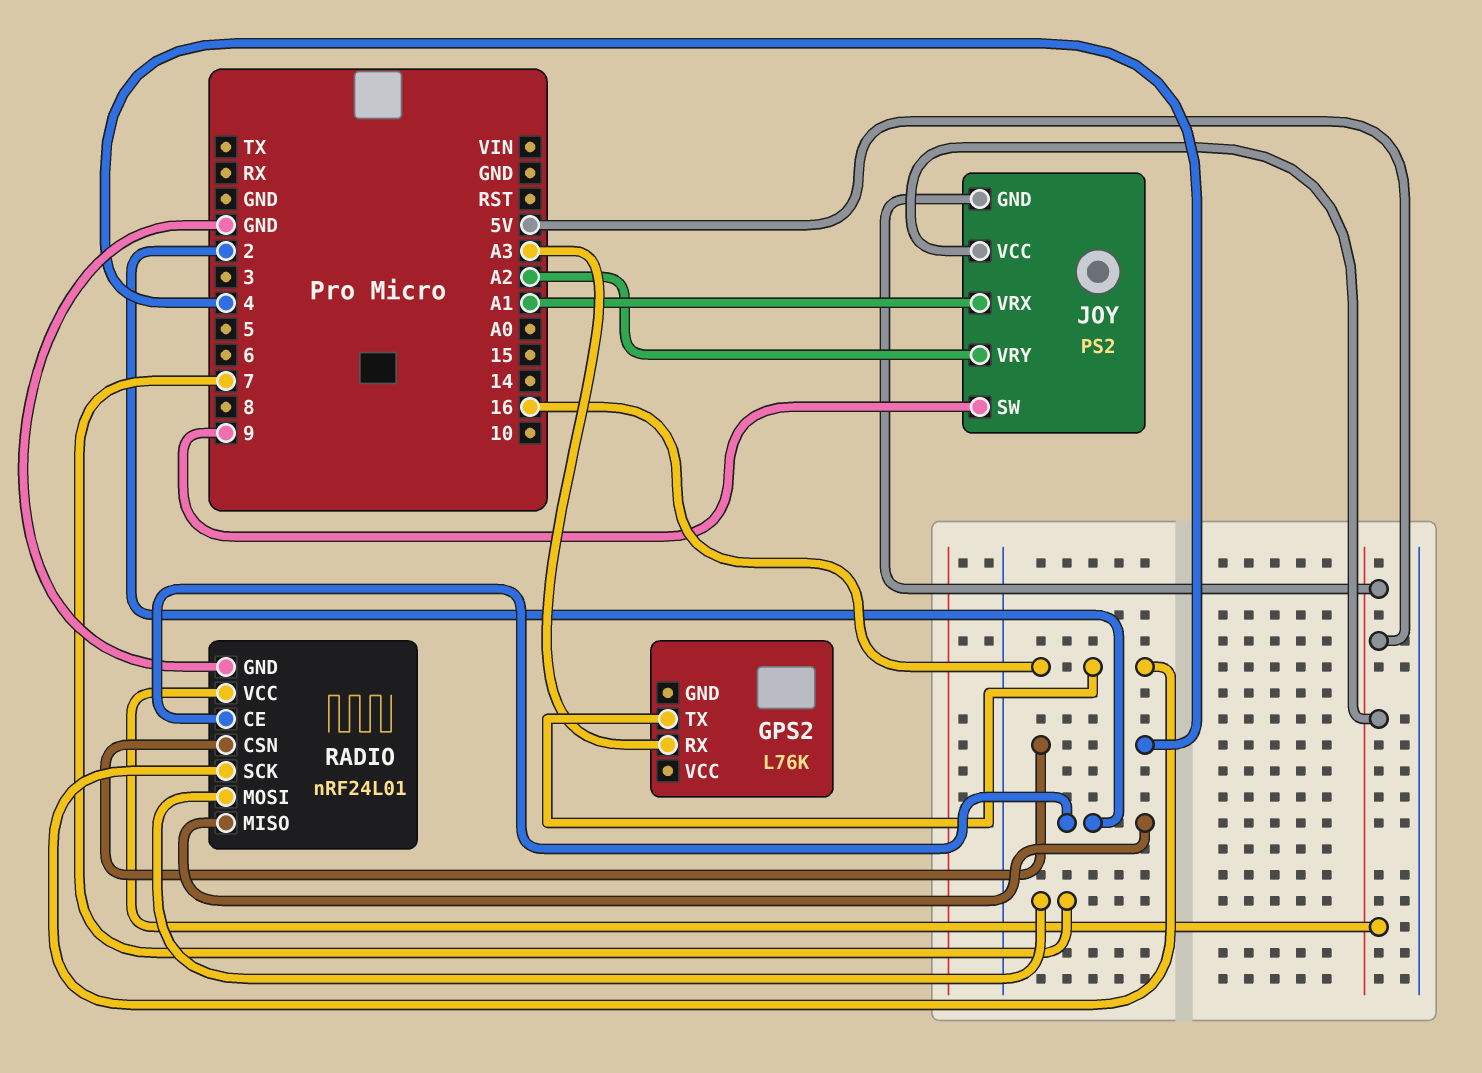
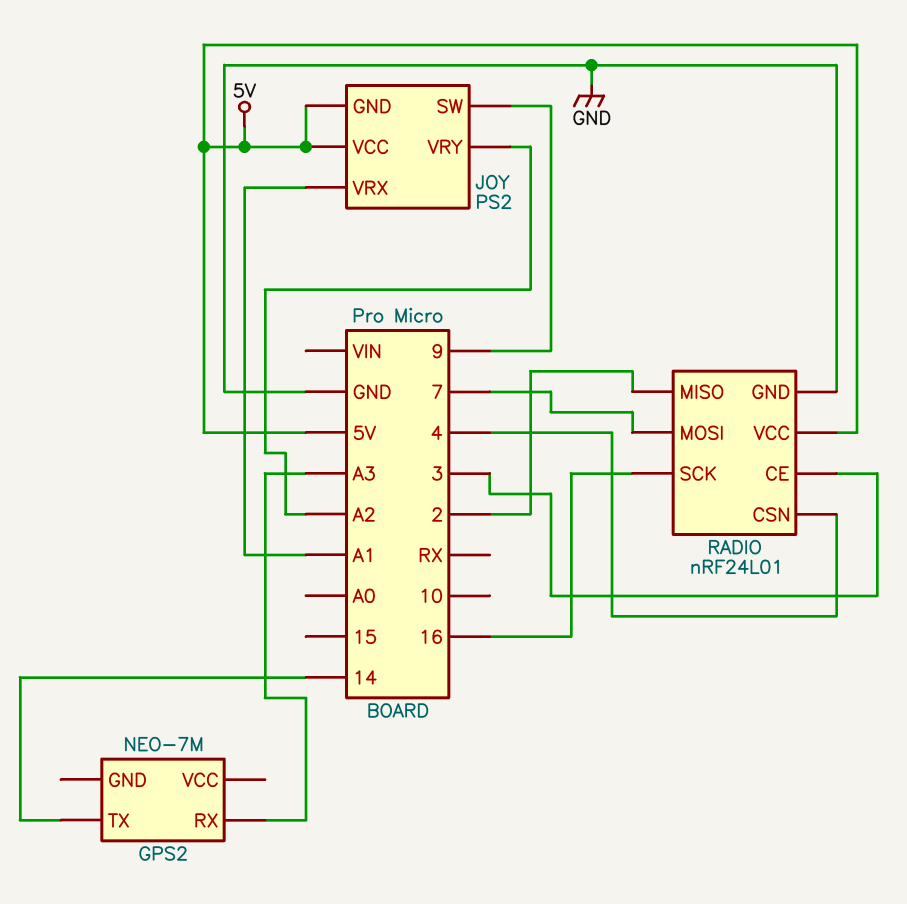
GPS2: L76K -> NEO-7M
GPS2 pin TX: 16 -> 14
RADIO pin CE: 2 -> 3

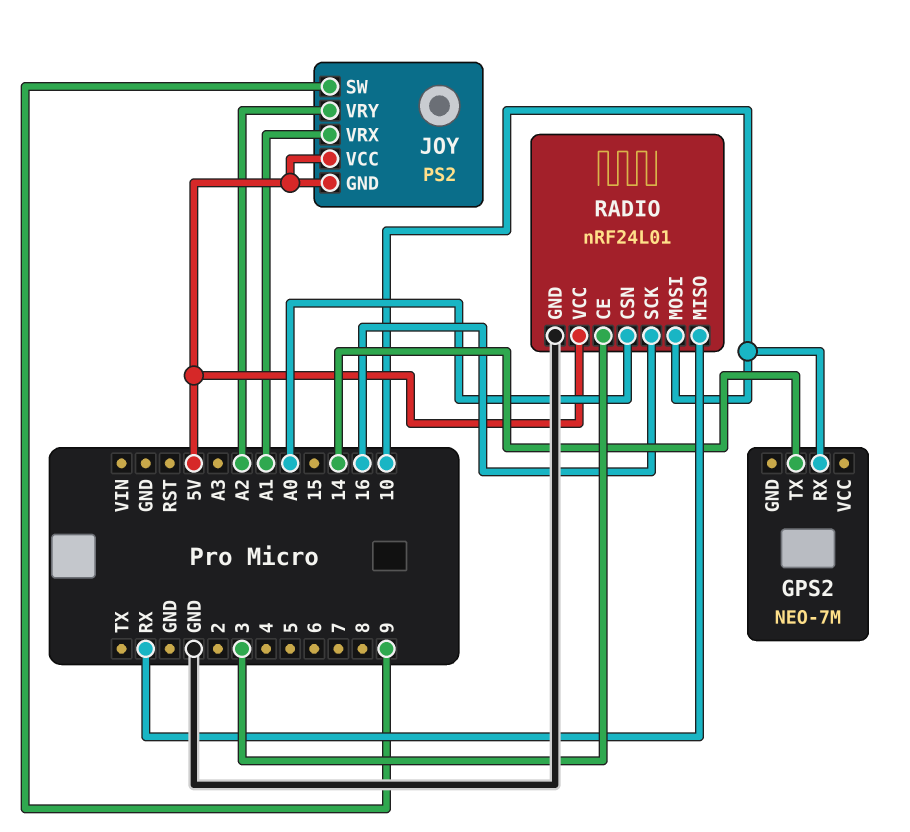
GPS2 pin RX: A3 -> 10
RADIO pin CSN: 4 -> A0
RADIO pin MISO: 2 -> RX
RADIO pin MOSI: 7 -> 10

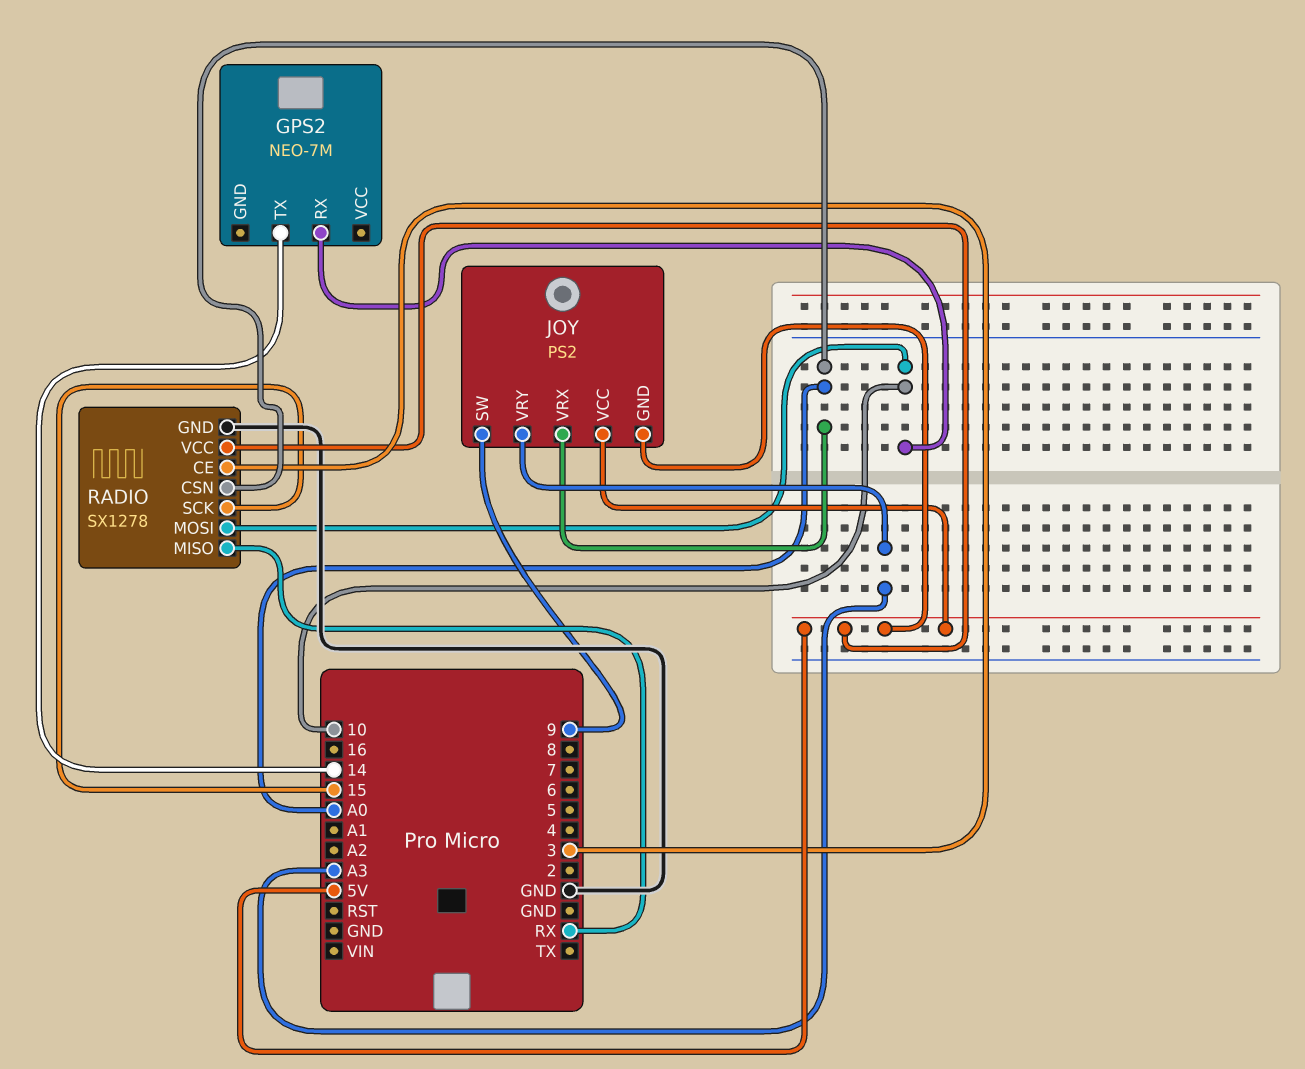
JOY pin VRX: A1 -> A0
JOY pin VRY: A2 -> A3
RADIO: nRF24L01 -> SX1278
RADIO pin SCK: 16 -> 15

